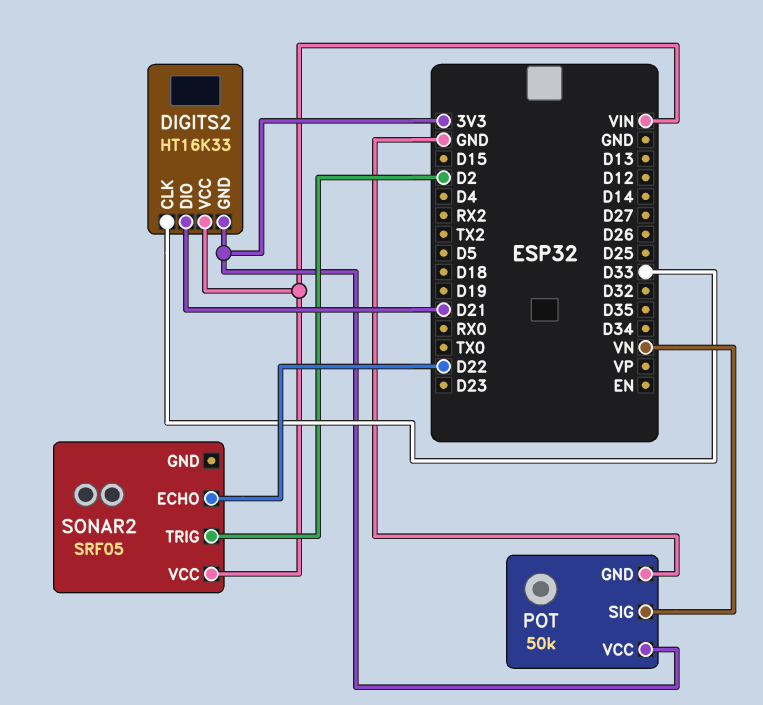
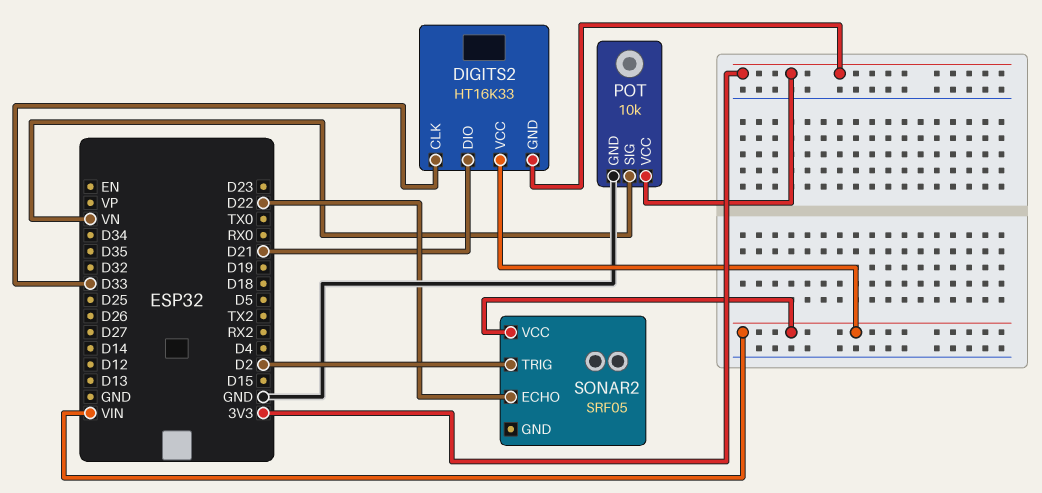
POT: 50k -> 10k

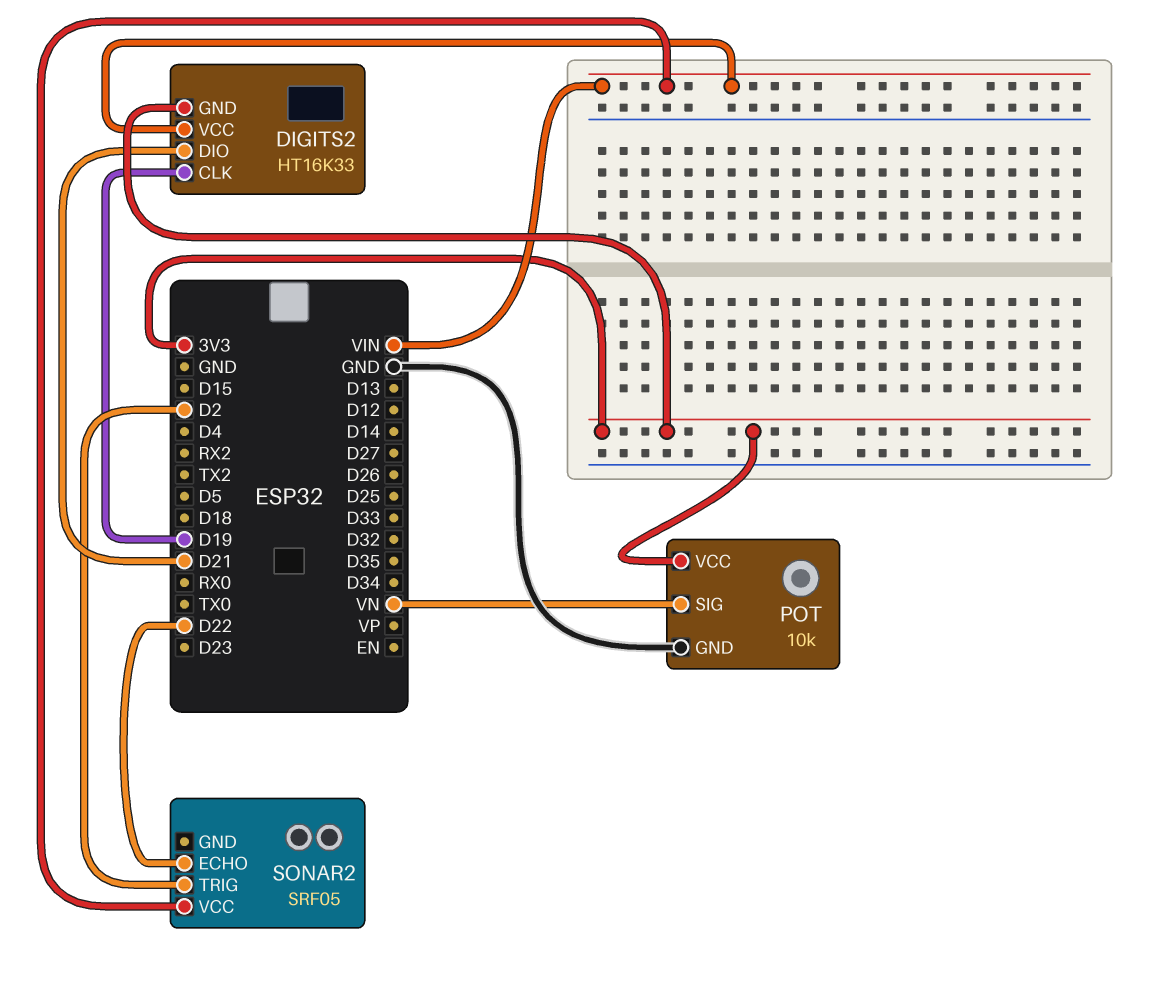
DIGITS2 pin CLK: D33 -> D19

